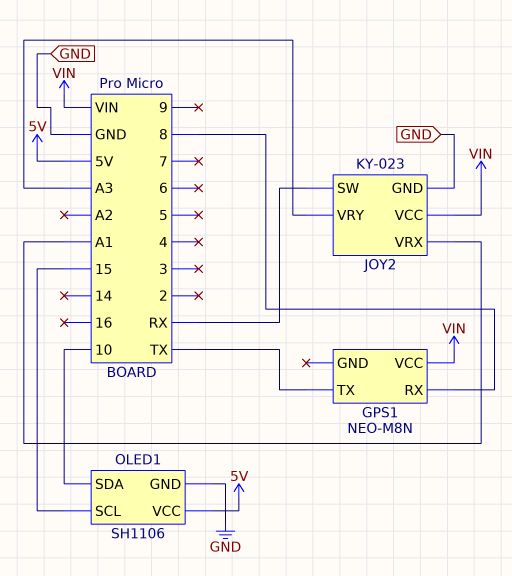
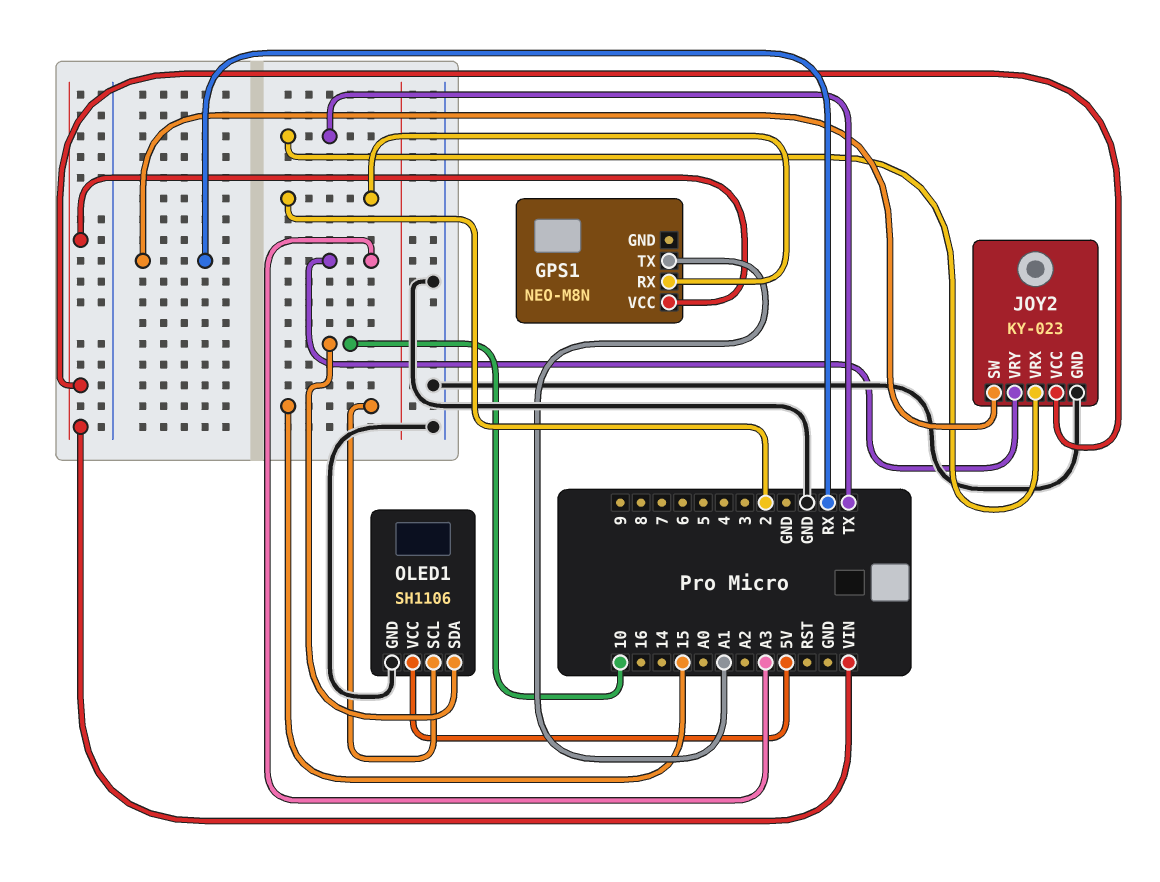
GPS1 pin RX: 8 -> 2
GPS1 pin TX: TX -> A1
JOY2 pin VRX: A1 -> TX

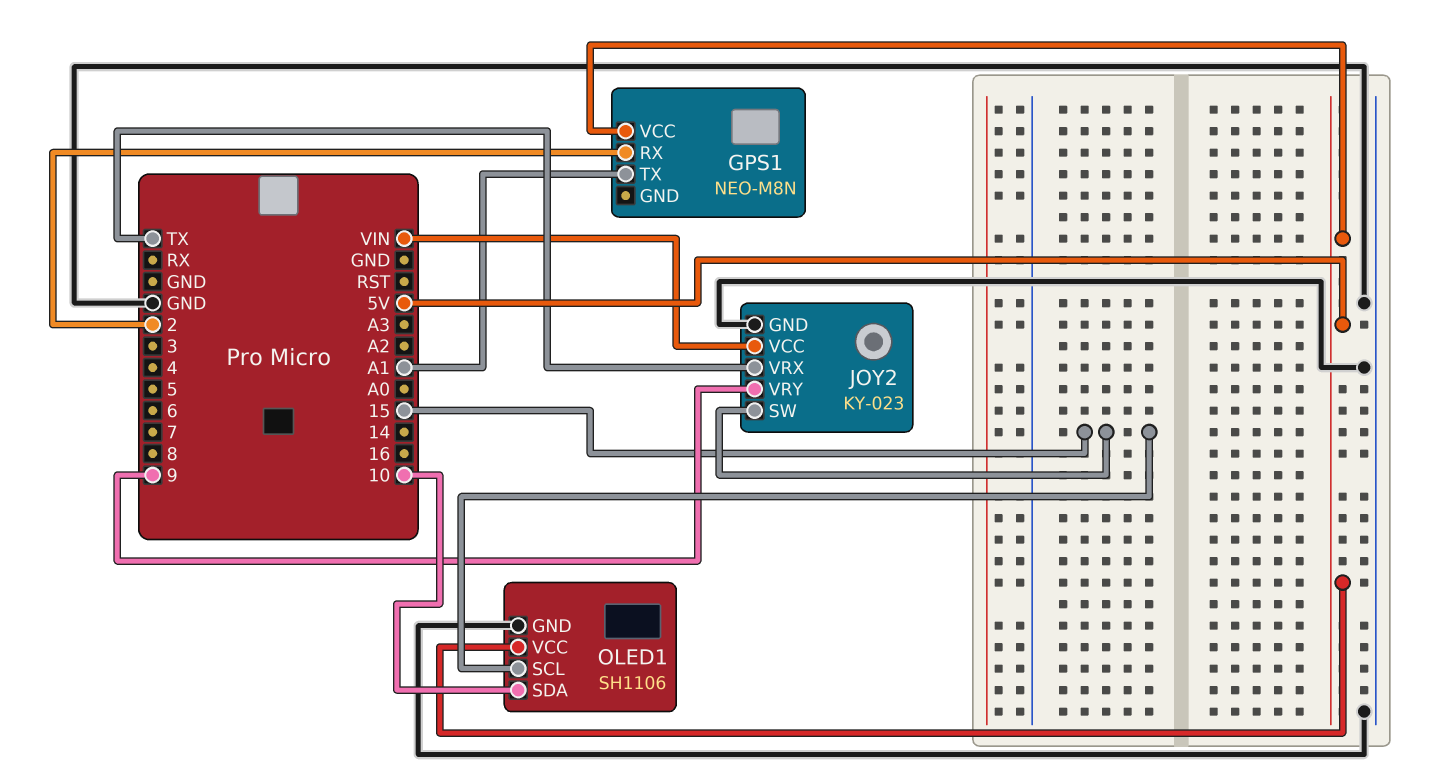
GPS1 pin VCC: VIN -> 5V
JOY2 pin SW: RX -> 15
JOY2 pin VRY: A3 -> 9

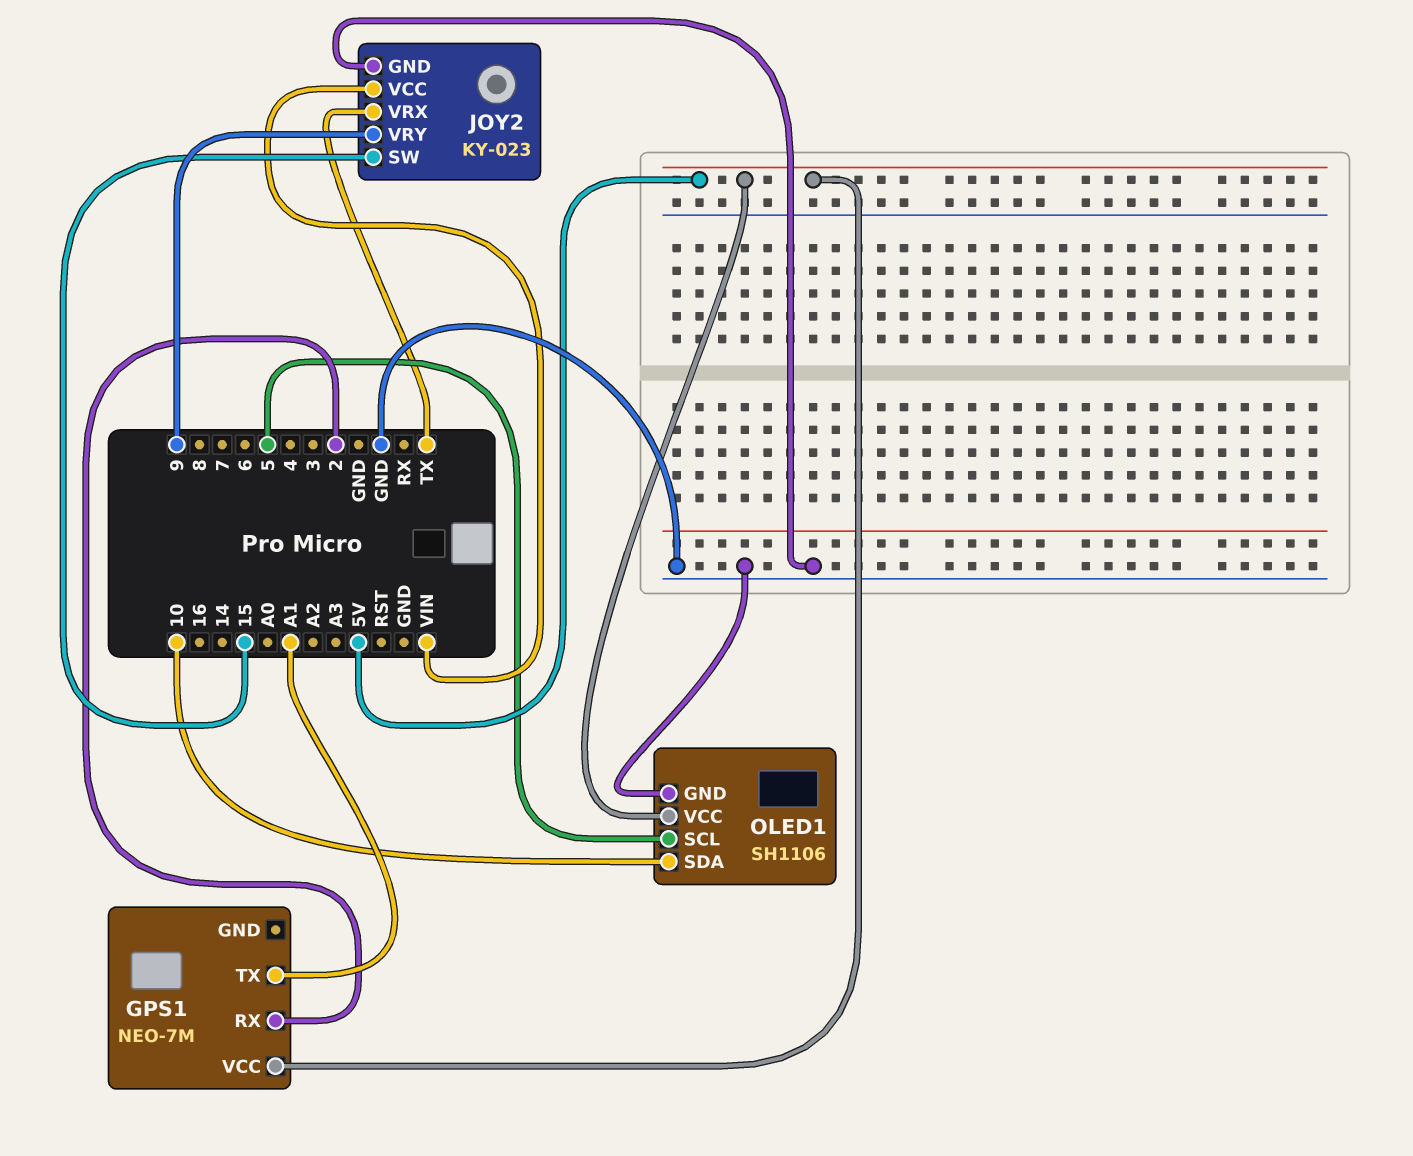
GPS1: NEO-M8N -> NEO-7M
OLED1 pin SCL: 15 -> 5

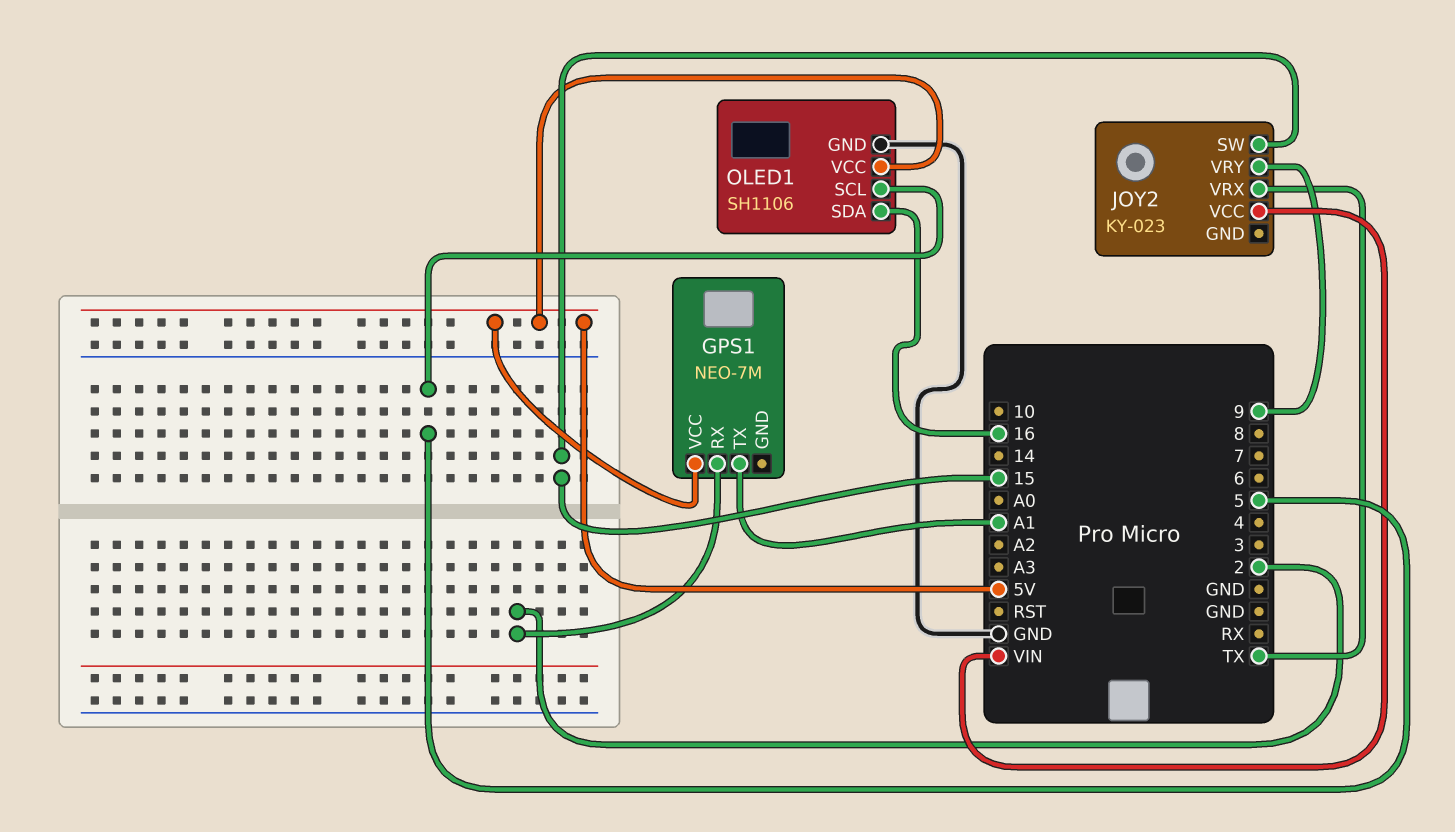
JOY2 pin GND: GND -> none
OLED1 pin SDA: 10 -> 16

